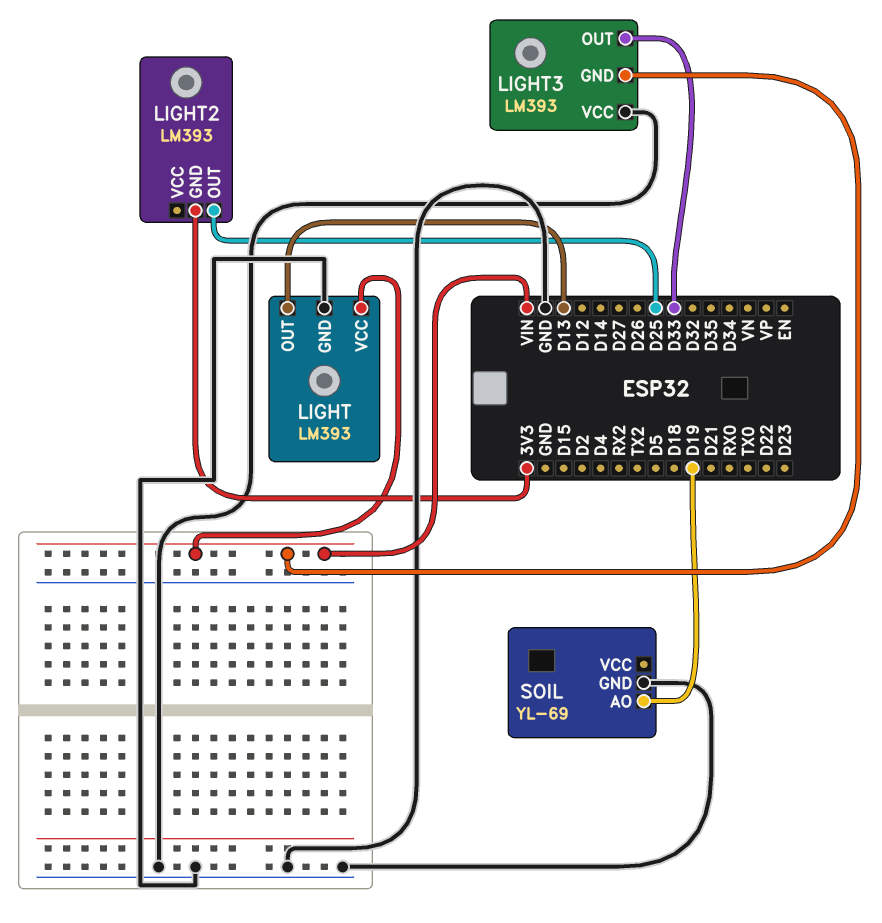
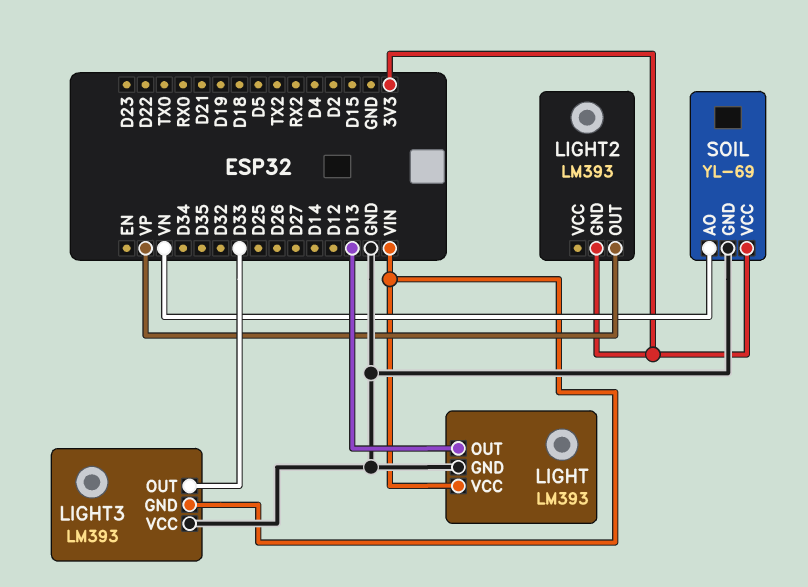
LIGHT2 pin OUT: D25 -> VP
SOIL pin AO: D19 -> VN
SOIL pin VCC: none -> 3V3

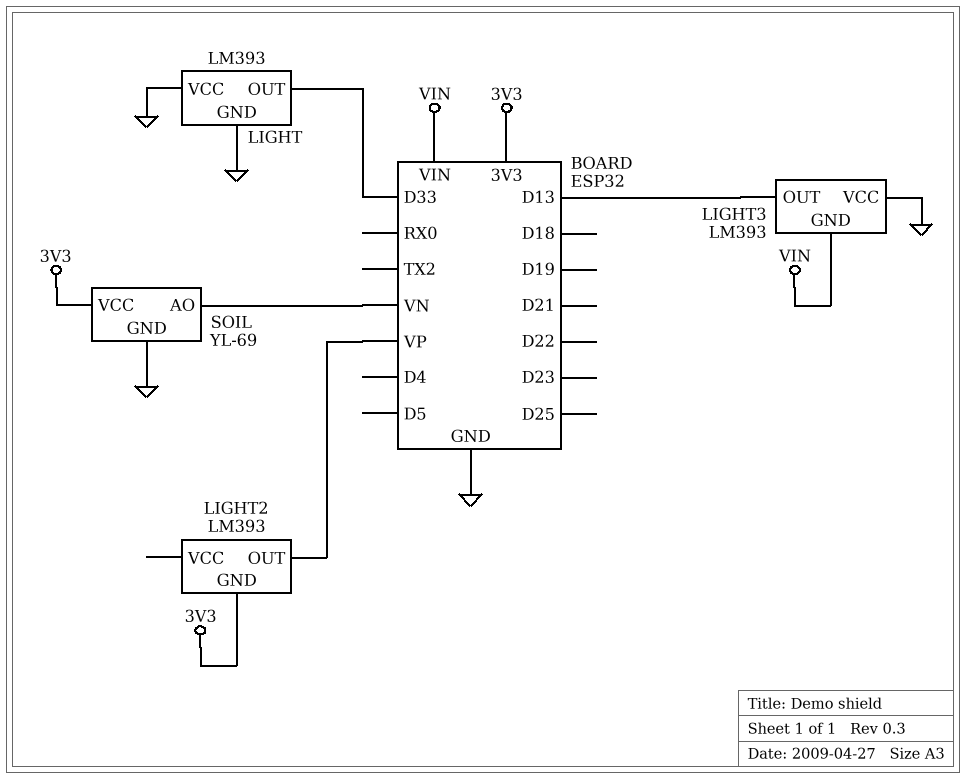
LIGHT pin OUT: D13 -> D33
LIGHT pin VCC: VIN -> GND
LIGHT3 pin OUT: D33 -> D13

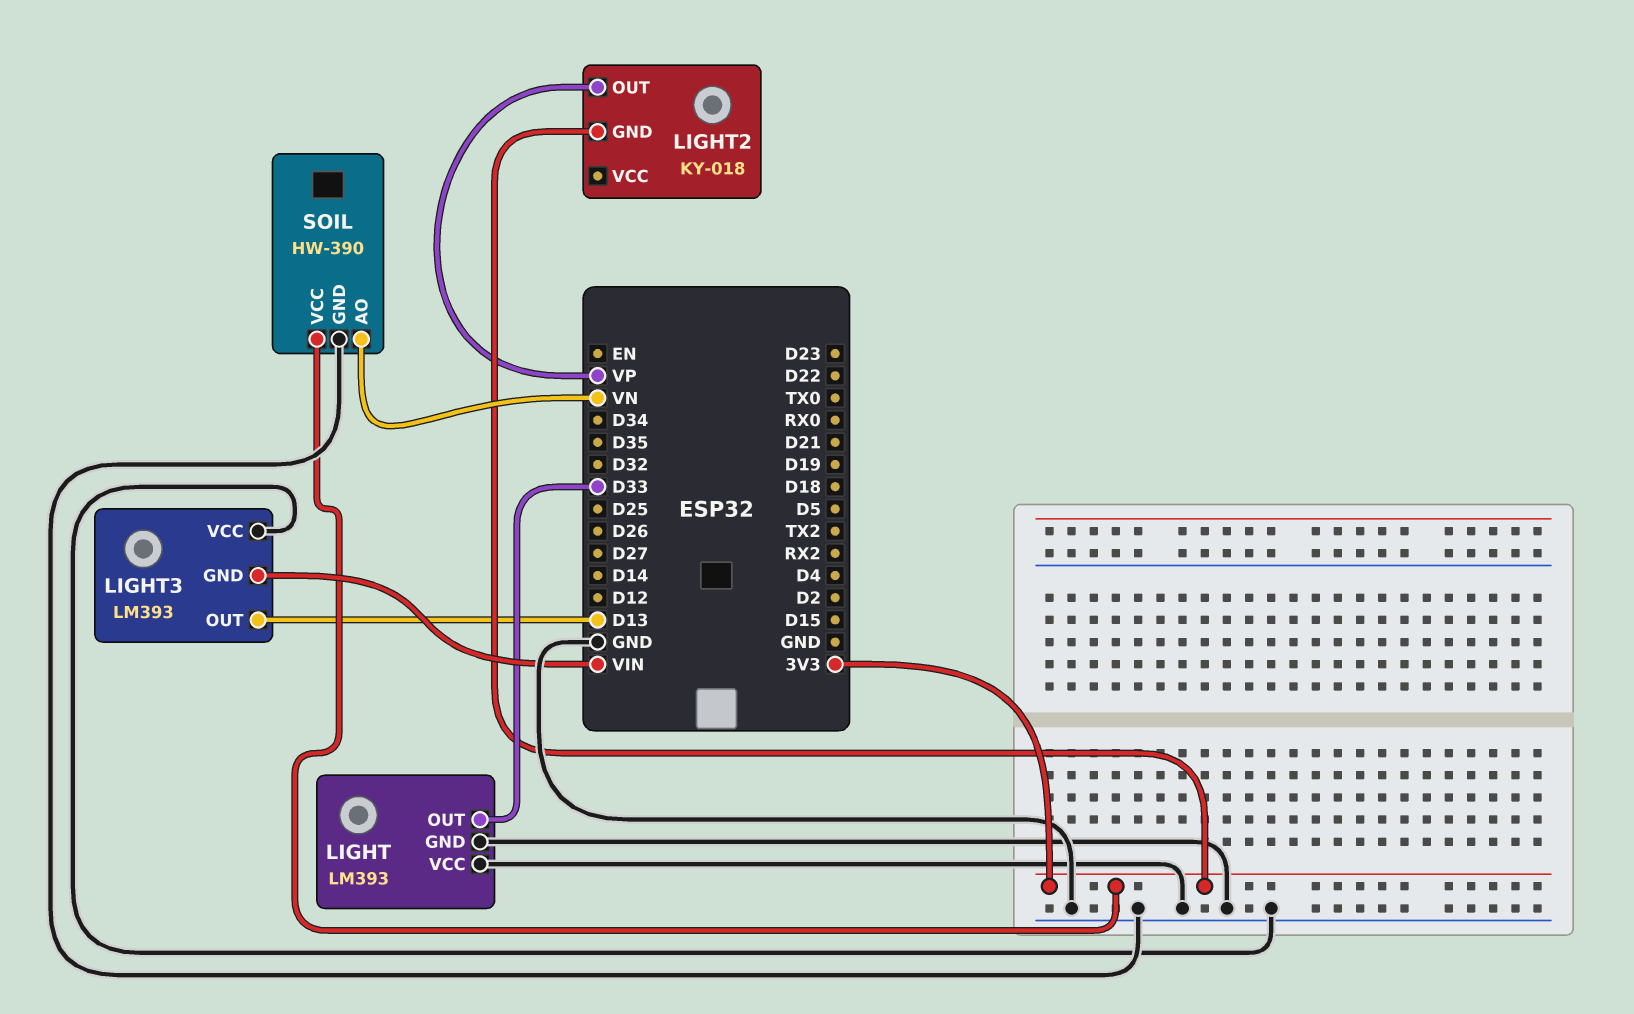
LIGHT2: LM393 -> KY-018
SOIL: YL-69 -> HW-390

